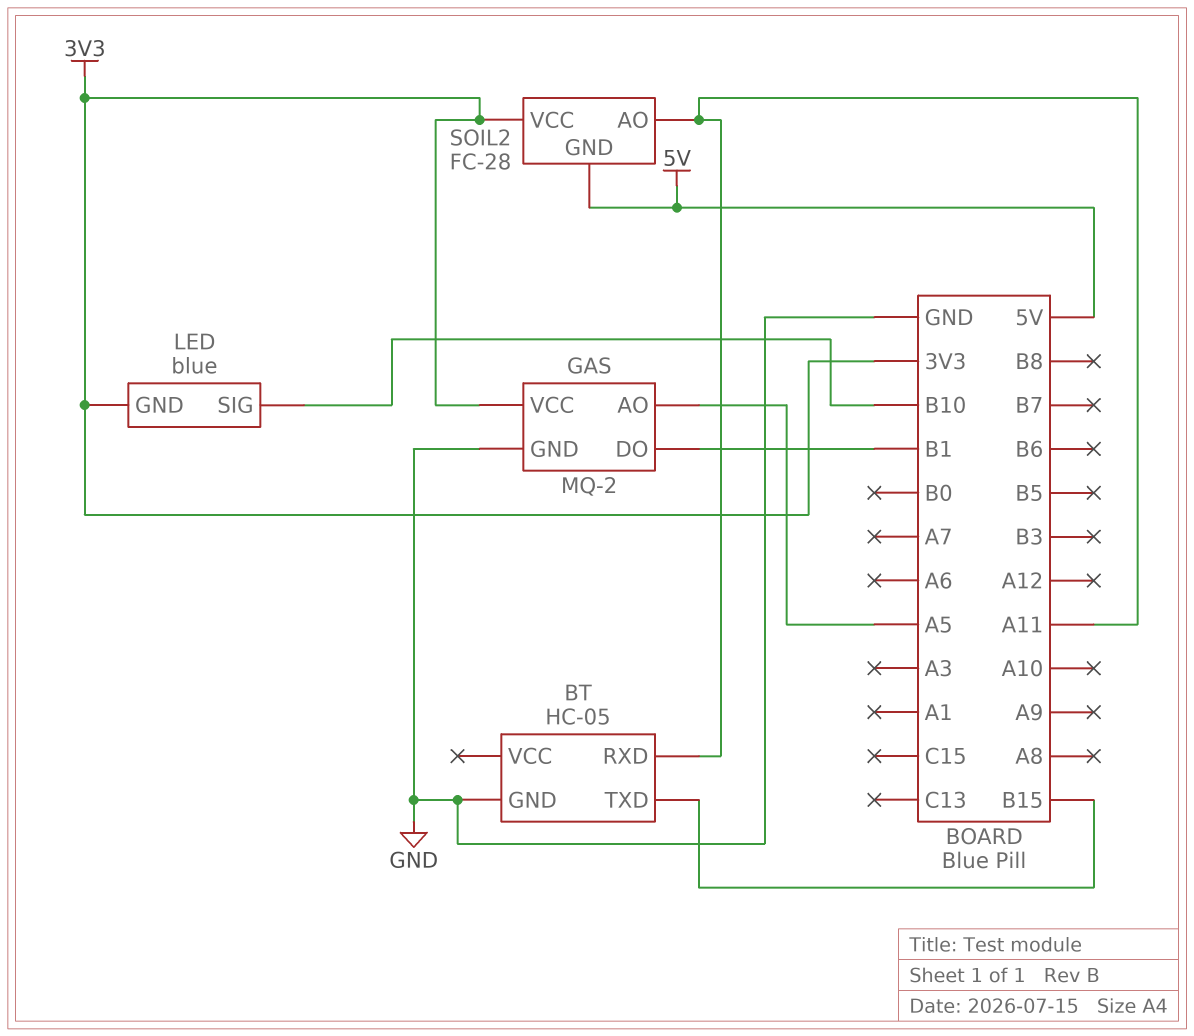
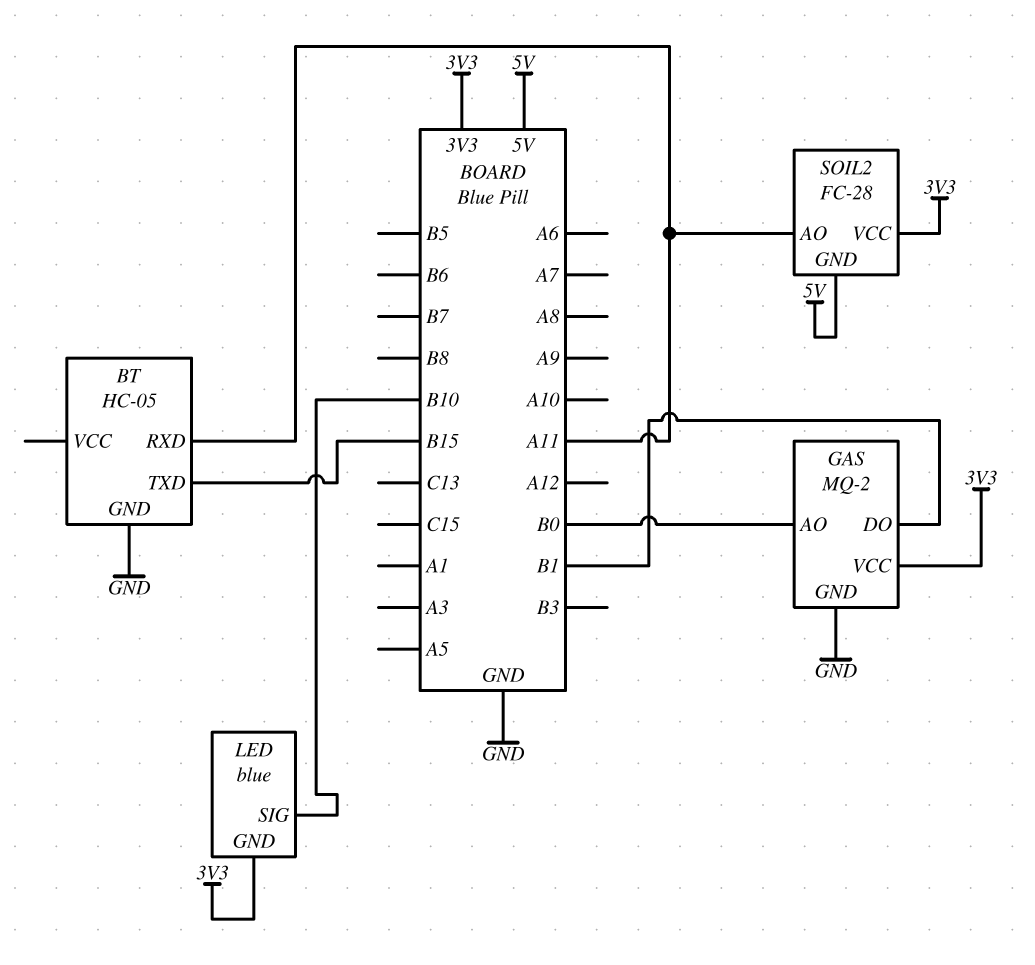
GAS pin AO: A5 -> B0

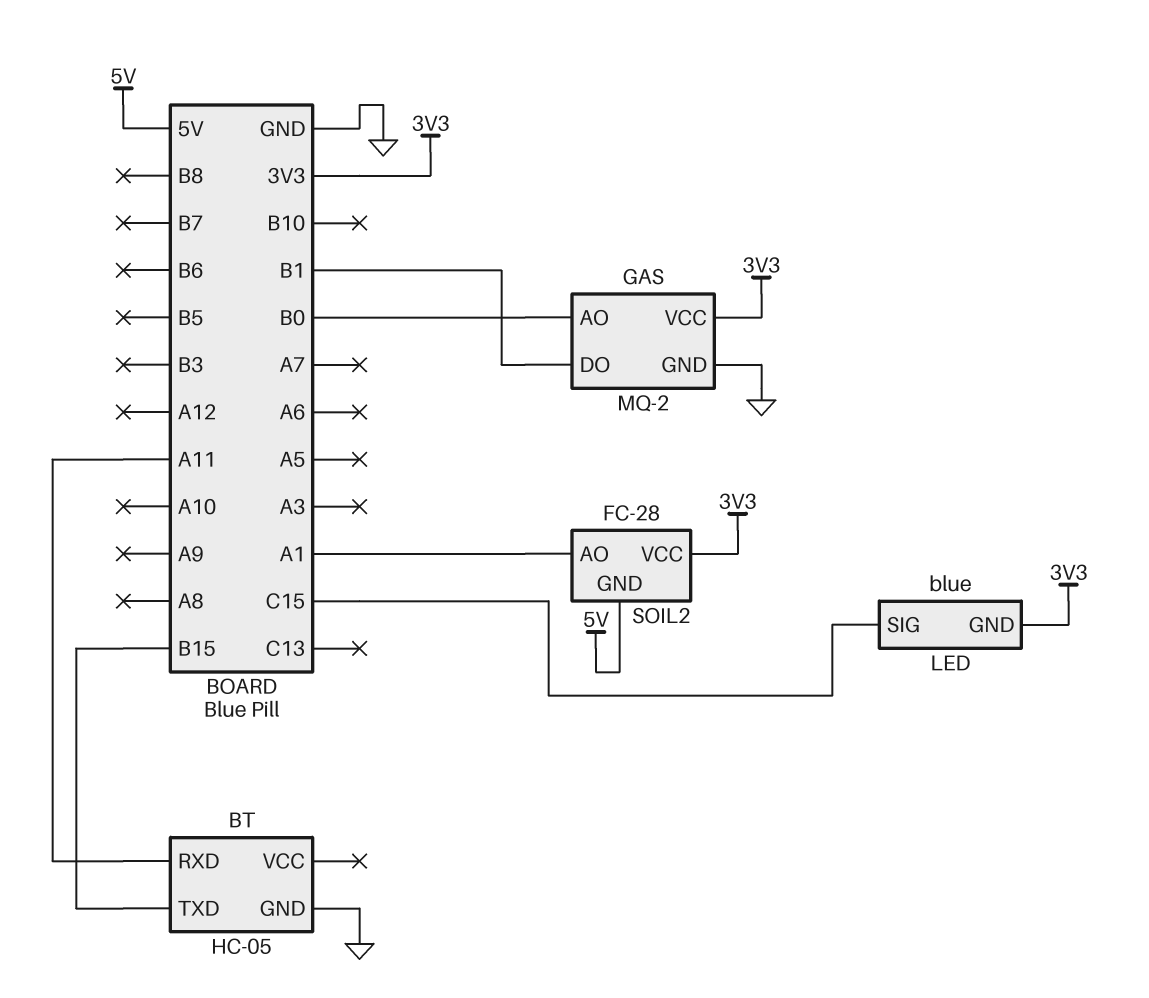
LED pin SIG: B10 -> C15
SOIL2 pin AO: A11 -> A1

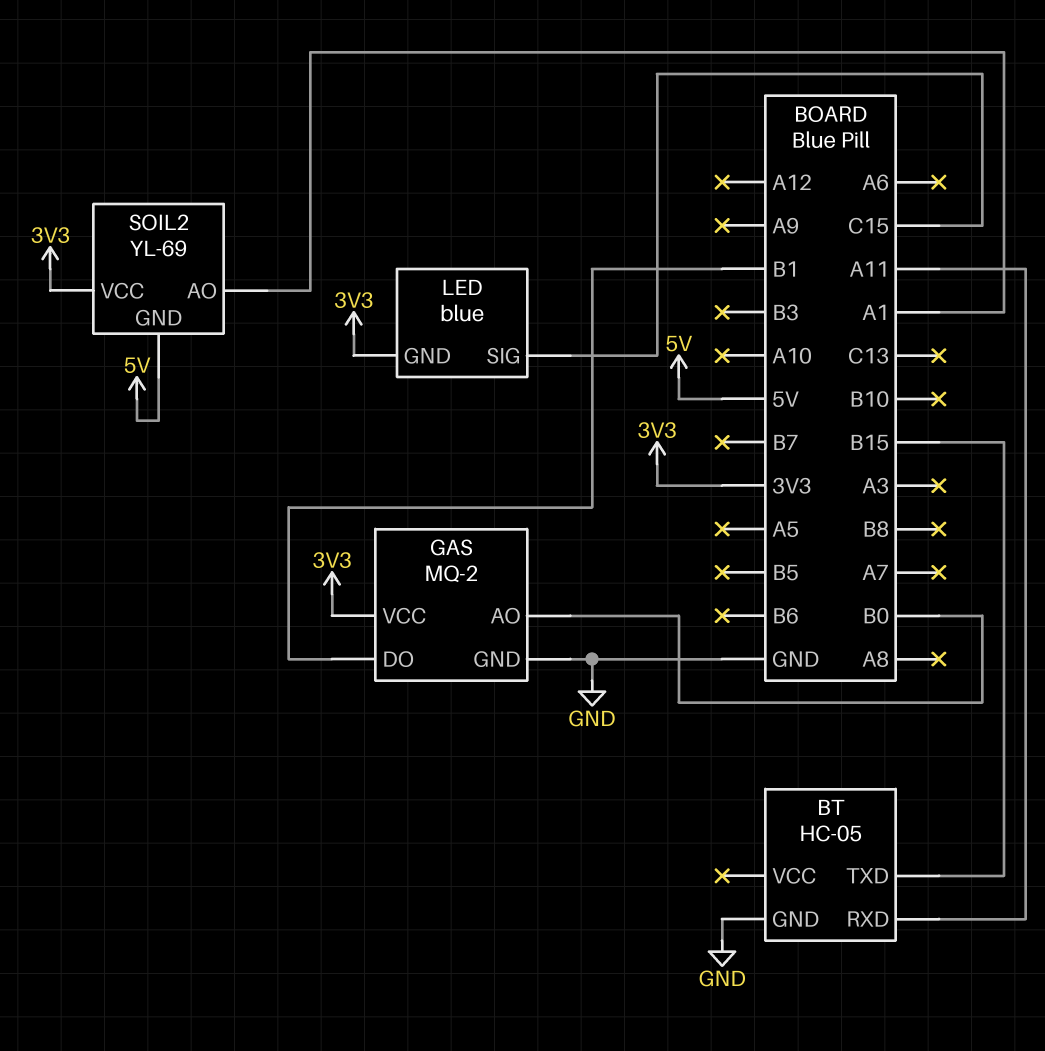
SOIL2: FC-28 -> YL-69

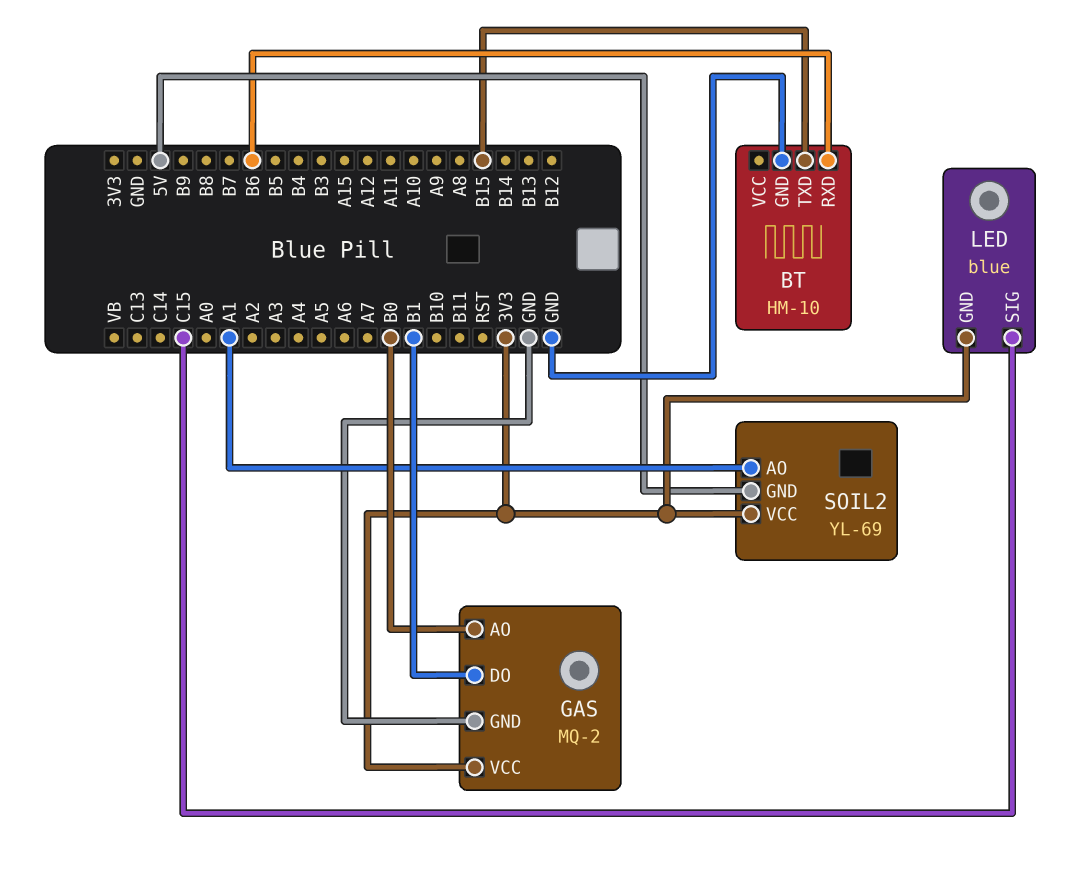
BT: HC-05 -> HM-10
BT pin RXD: A11 -> B6

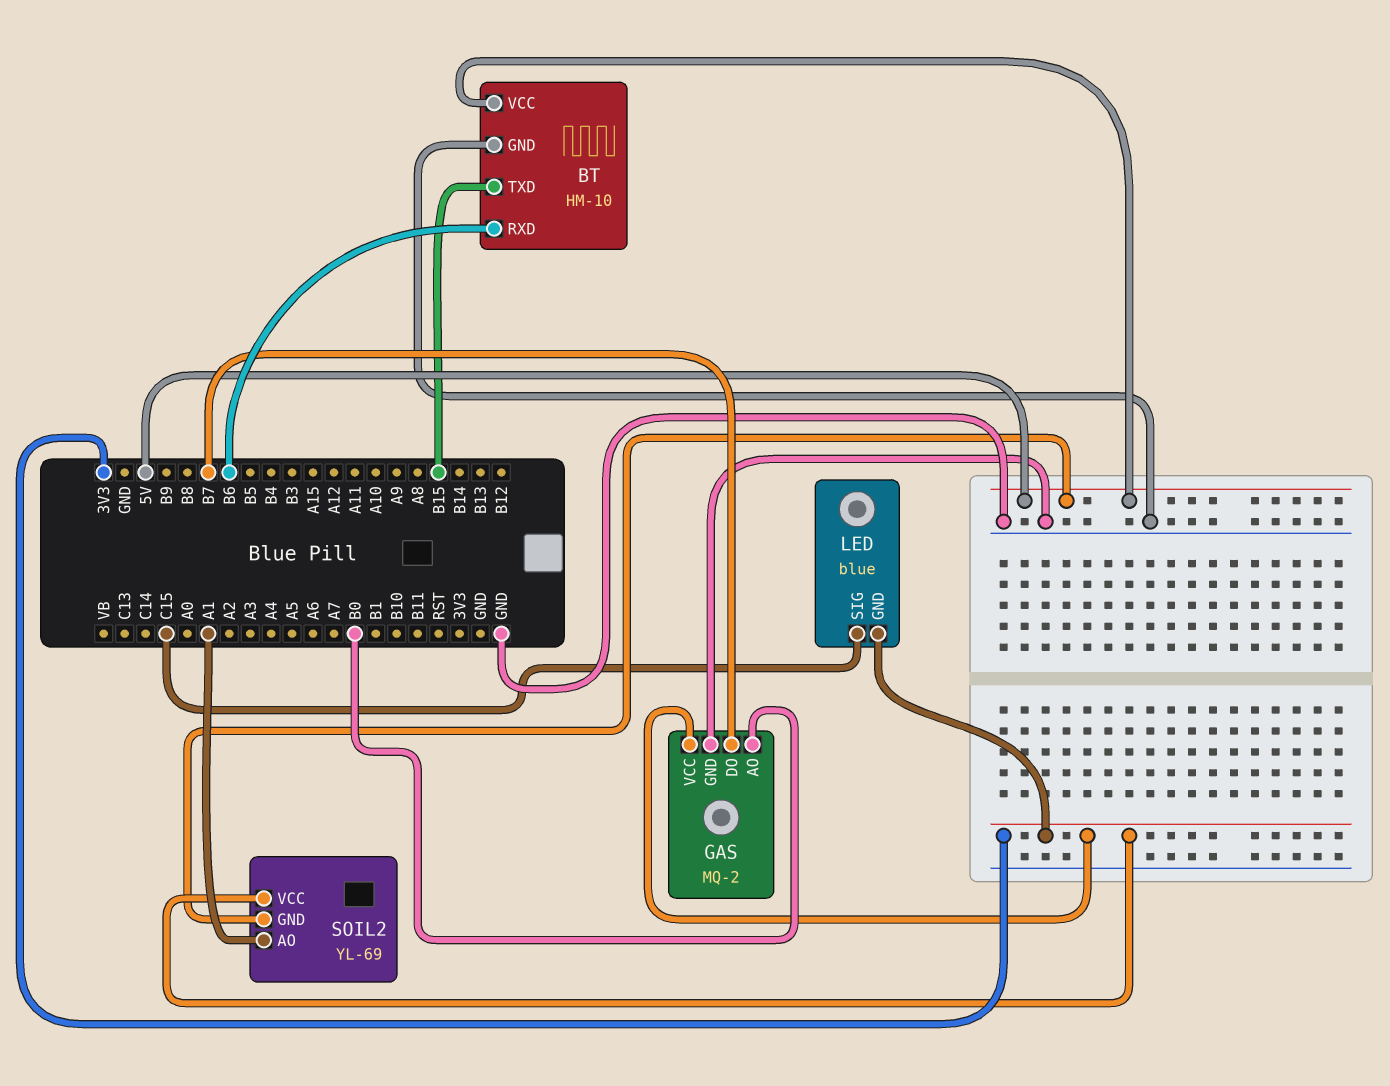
BT pin VCC: none -> 5V
GAS pin DO: B1 -> B7

